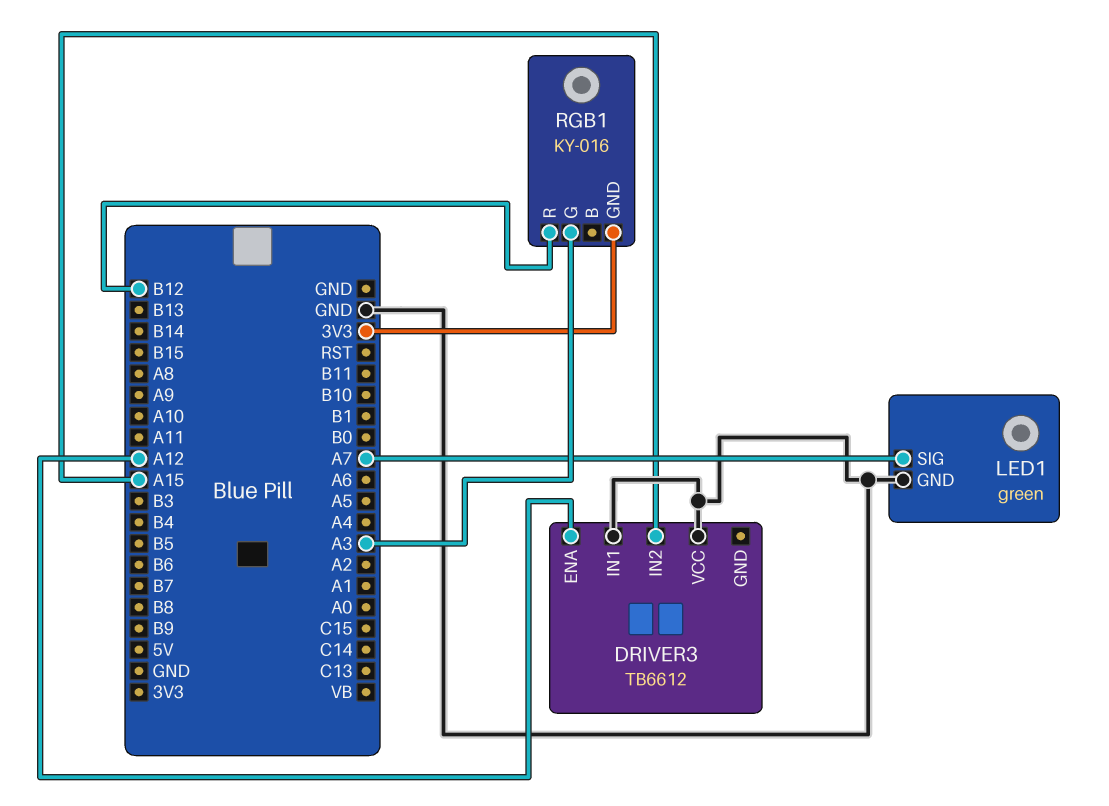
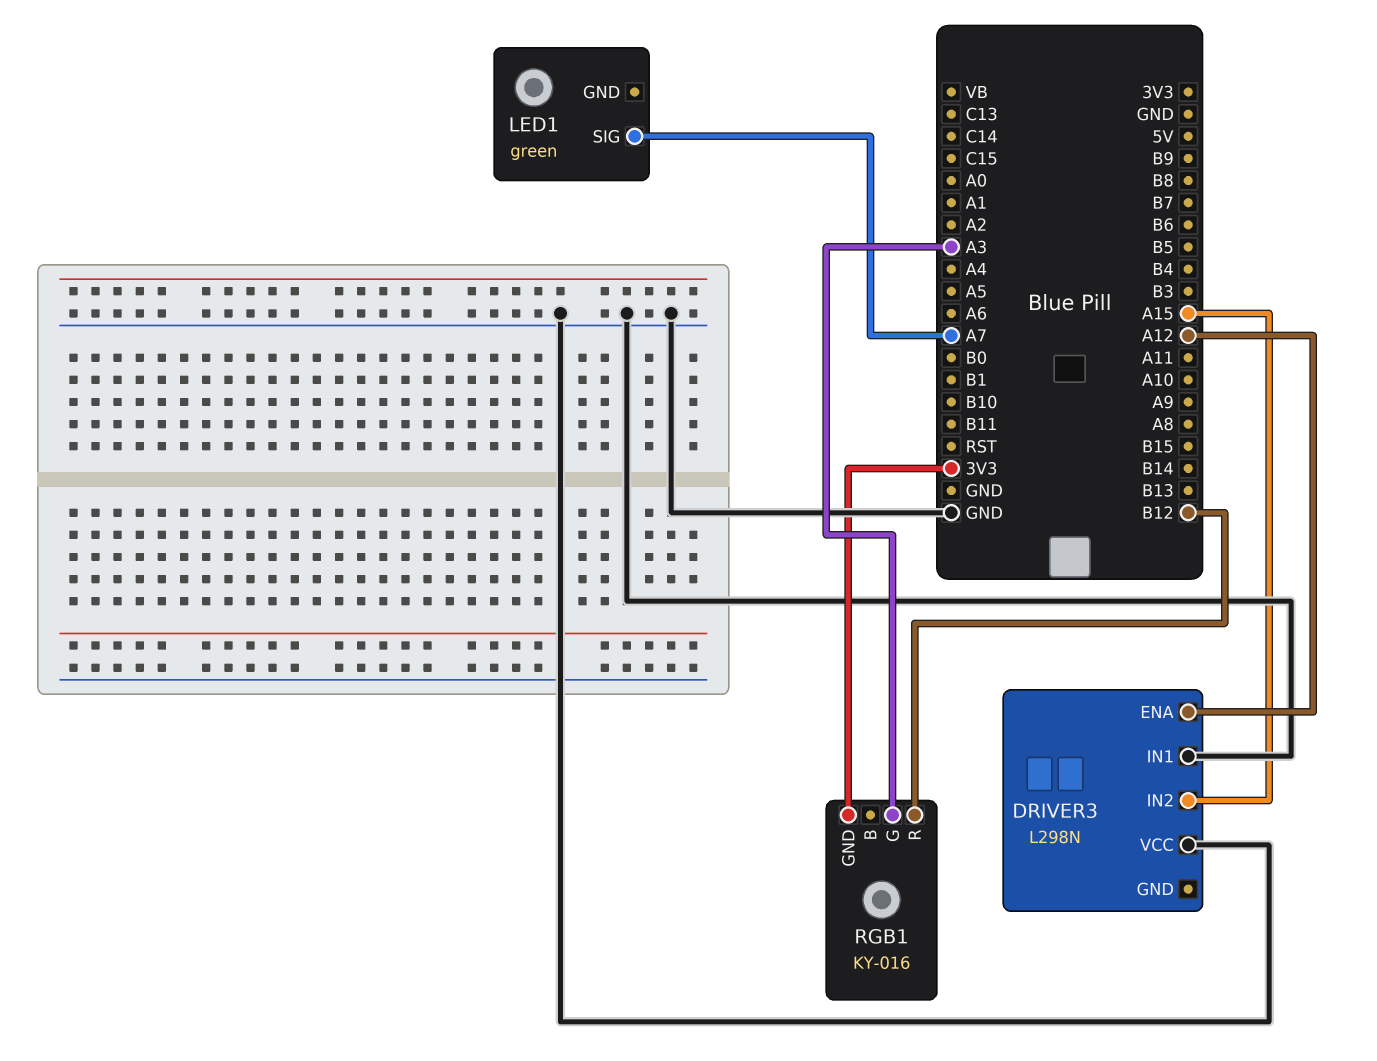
DRIVER3: TB6612 -> L298N
LED1 pin GND: GND -> none

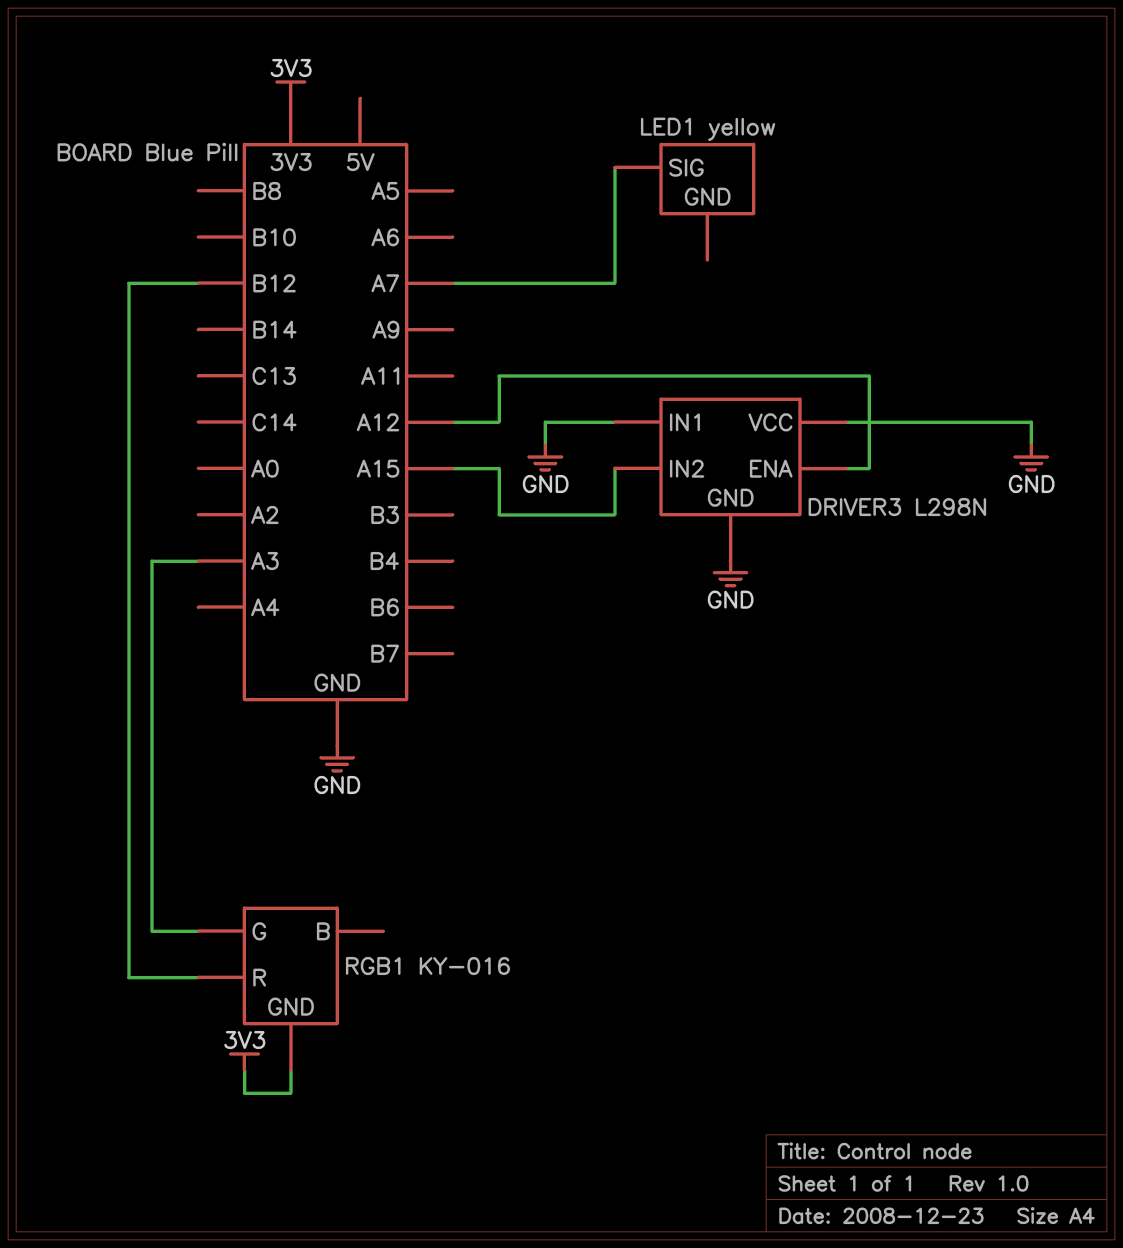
DRIVER3 pin GND: none -> GND
LED1: green -> yellow

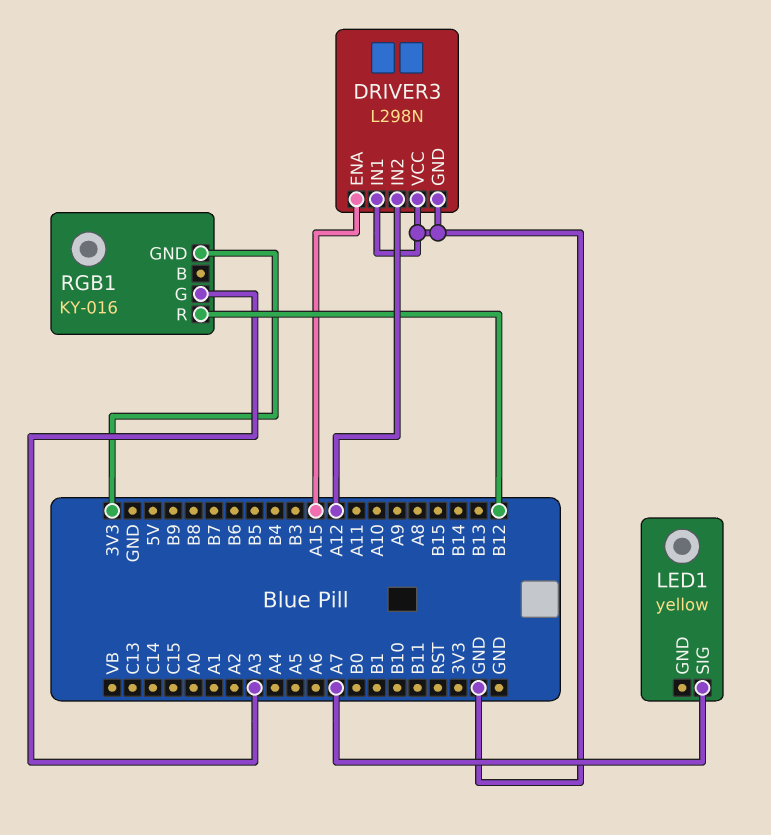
DRIVER3 pin ENA: A12 -> A15
DRIVER3 pin IN2: A15 -> A12

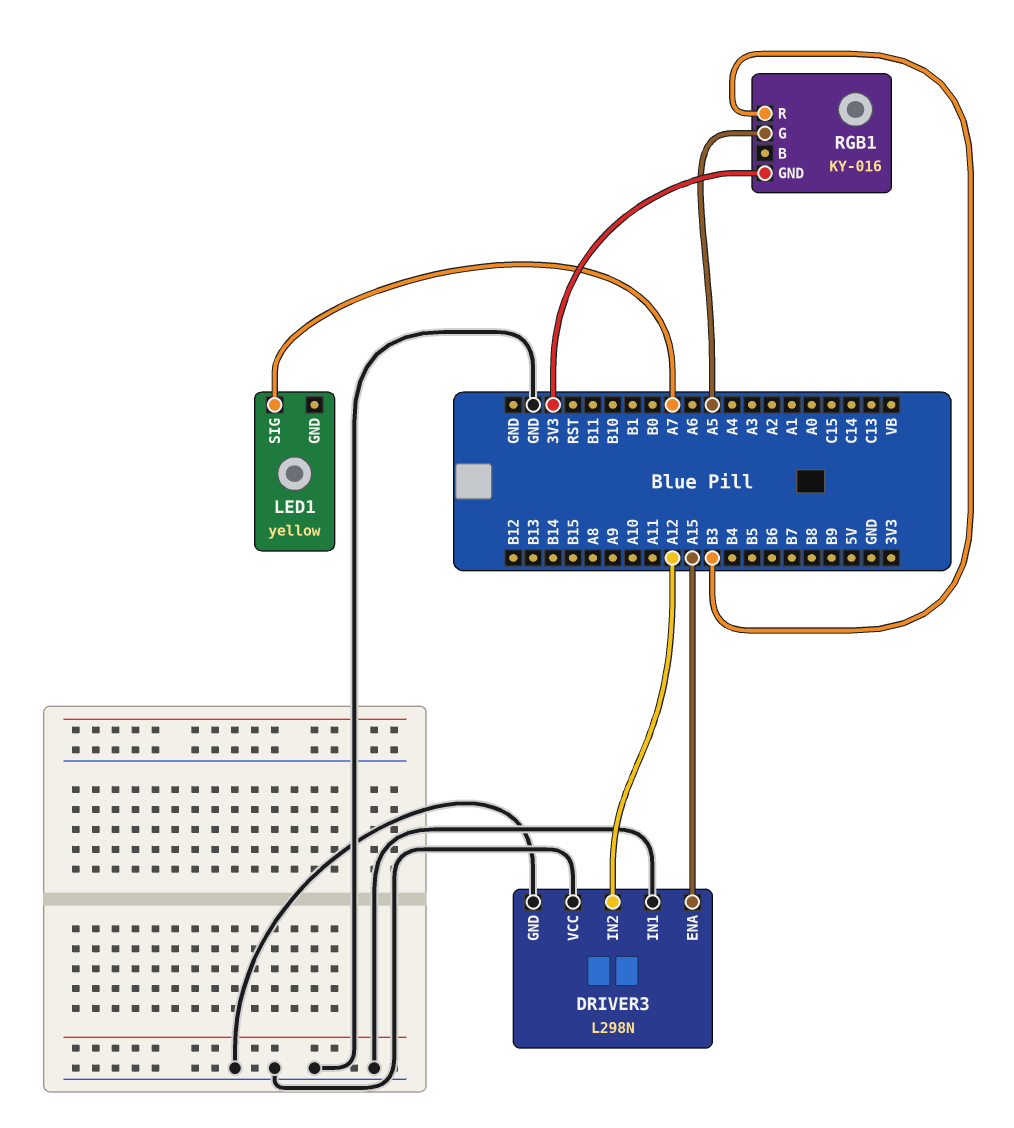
RGB1 pin G: A3 -> A5
RGB1 pin R: B12 -> B3

